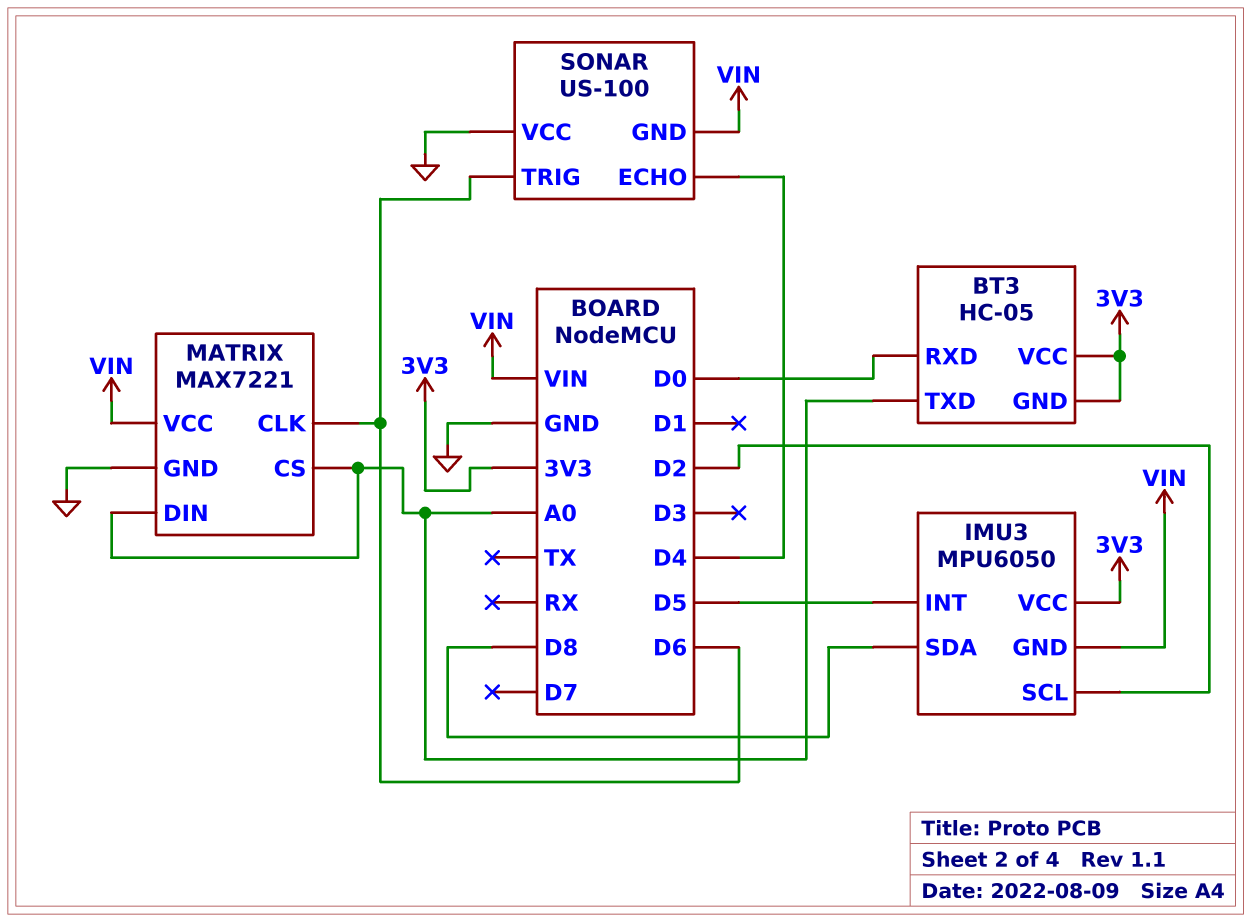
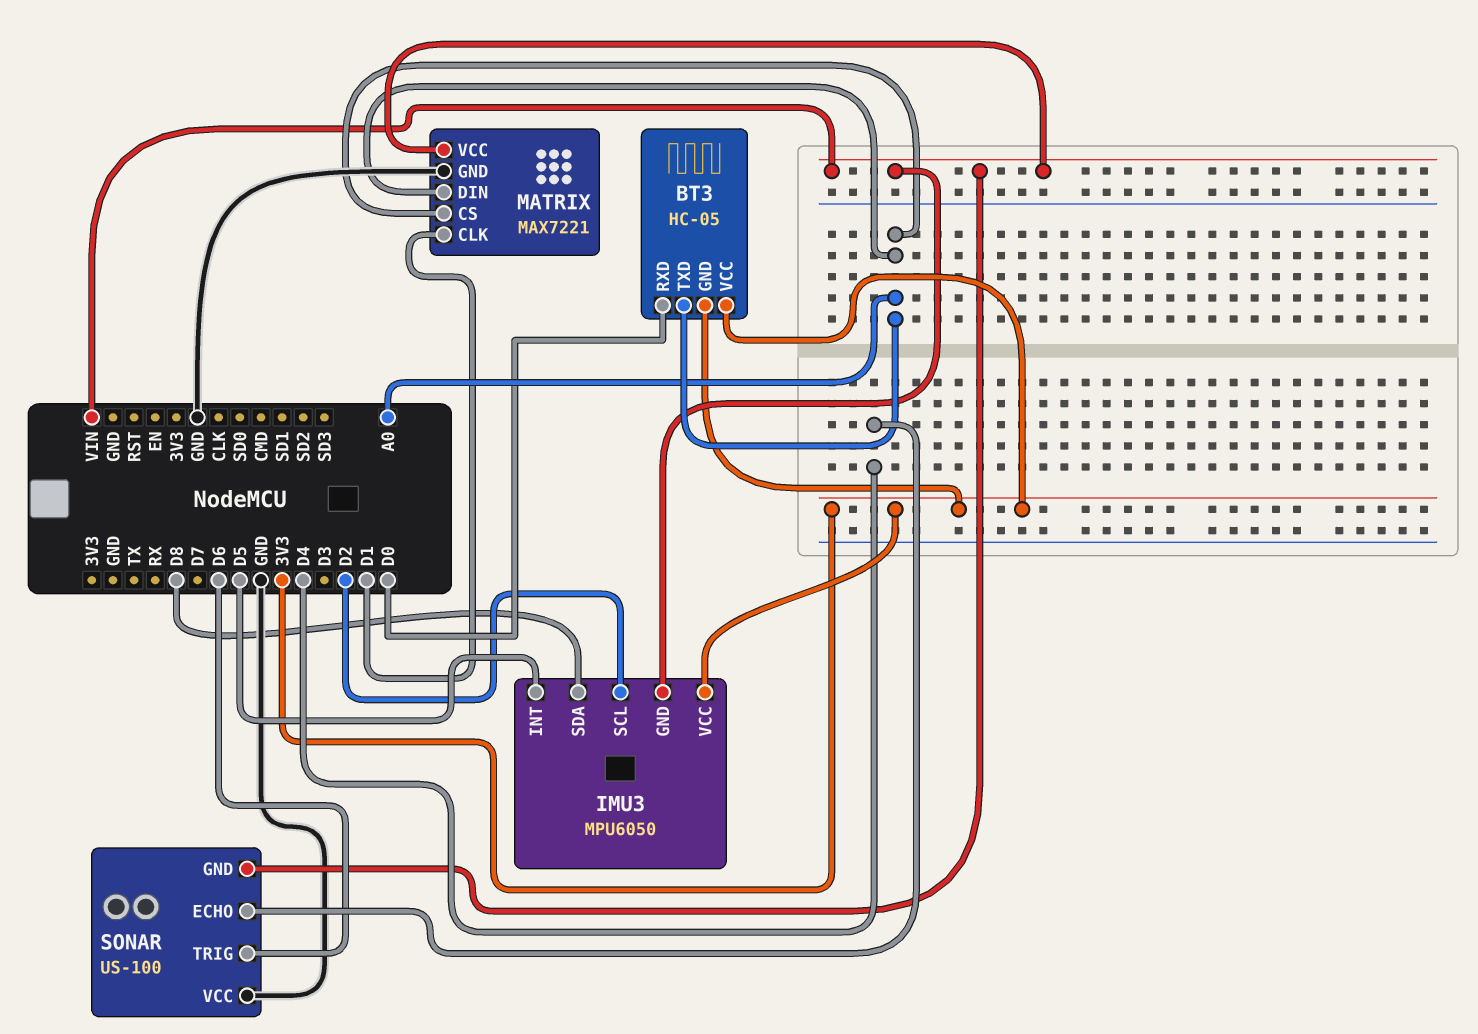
MATRIX pin CLK: D6 -> D1

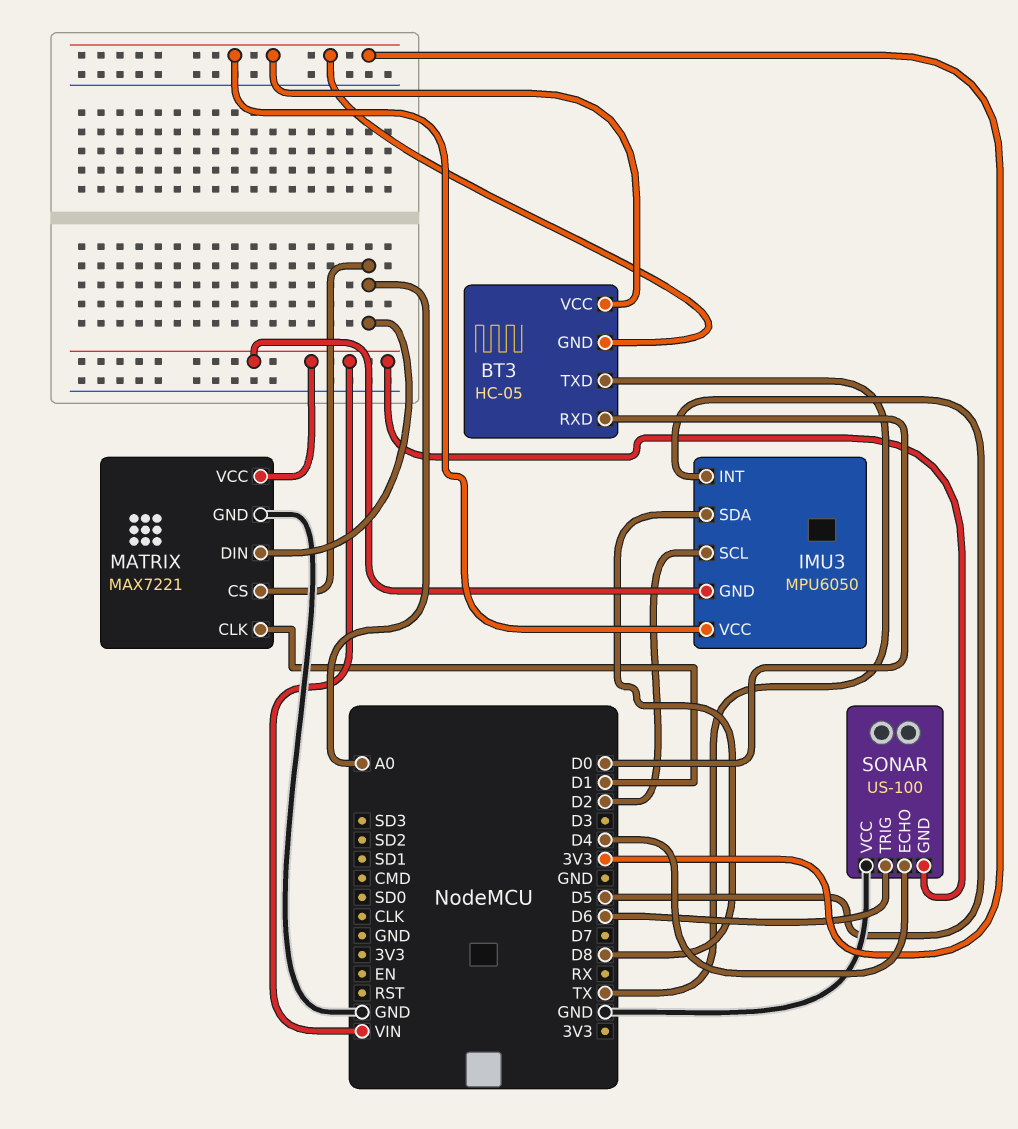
BT3 pin TXD: A0 -> TX

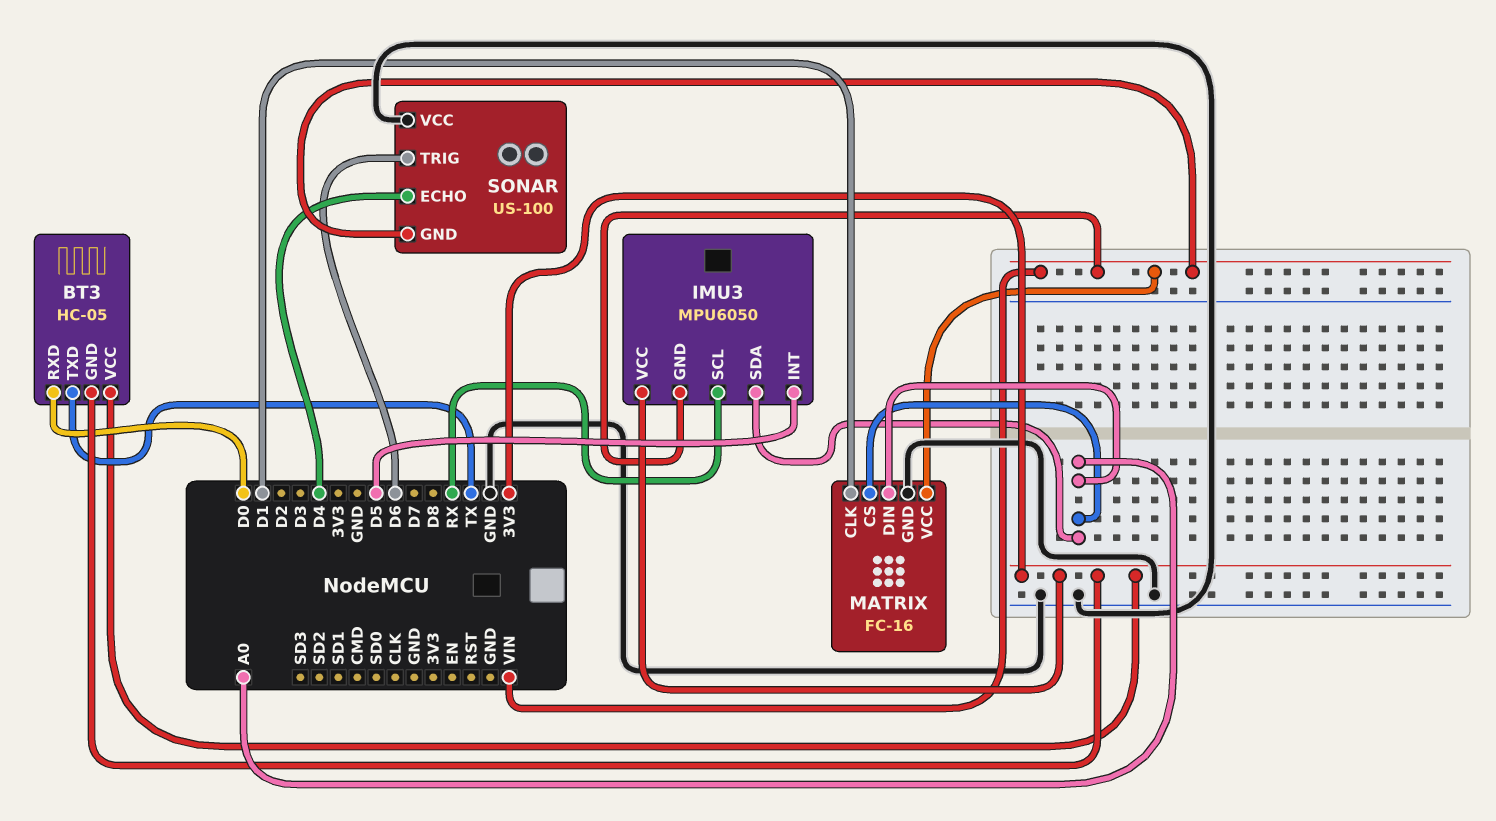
IMU3 pin SCL: D2 -> RX
IMU3 pin SDA: D8 -> A0
MATRIX: MAX7221 -> FC-16

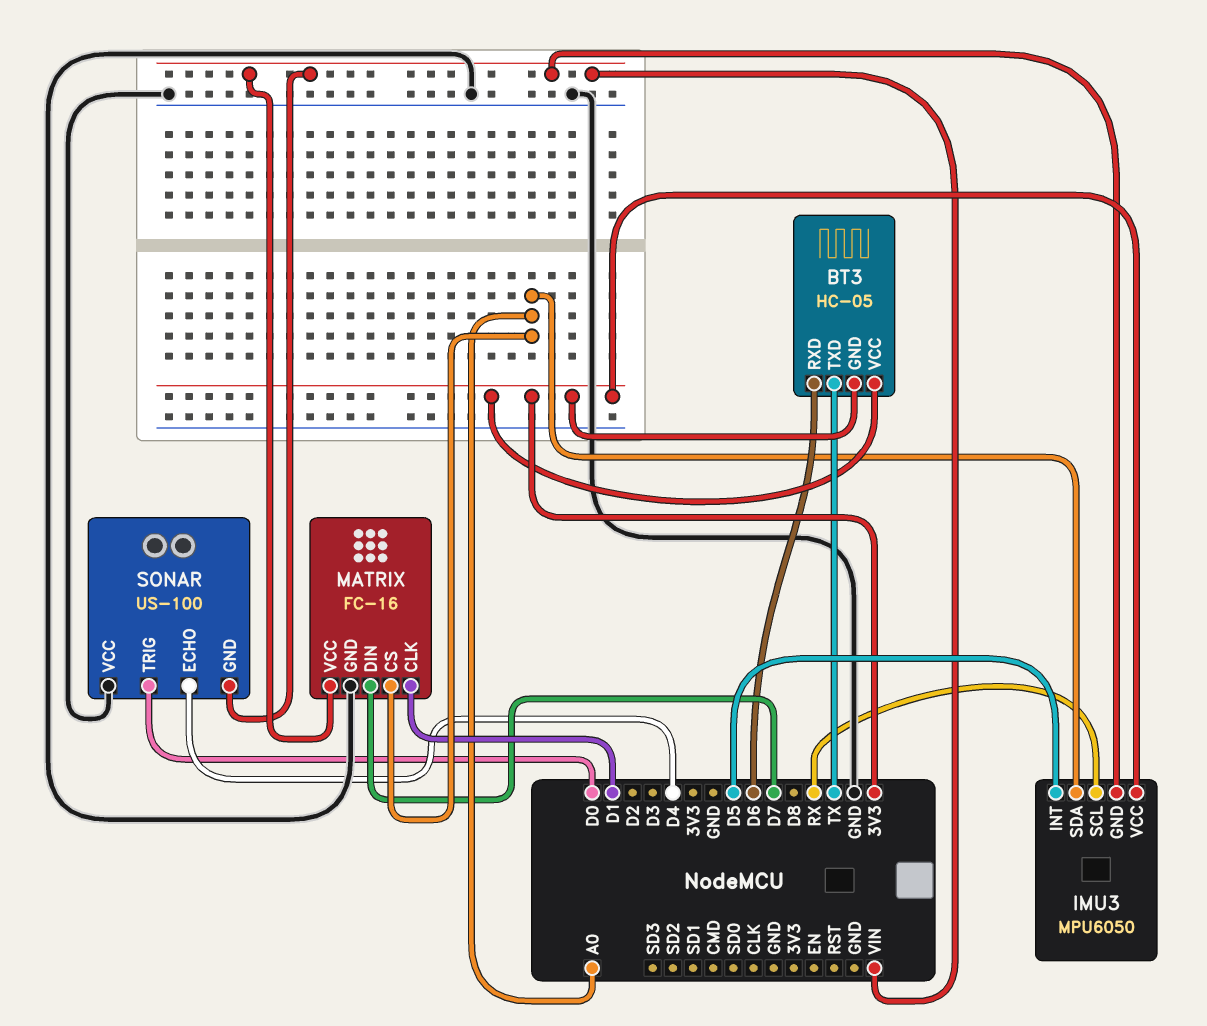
BT3 pin RXD: D0 -> D6
MATRIX pin DIN: A0 -> D7
SONAR pin TRIG: D6 -> D0

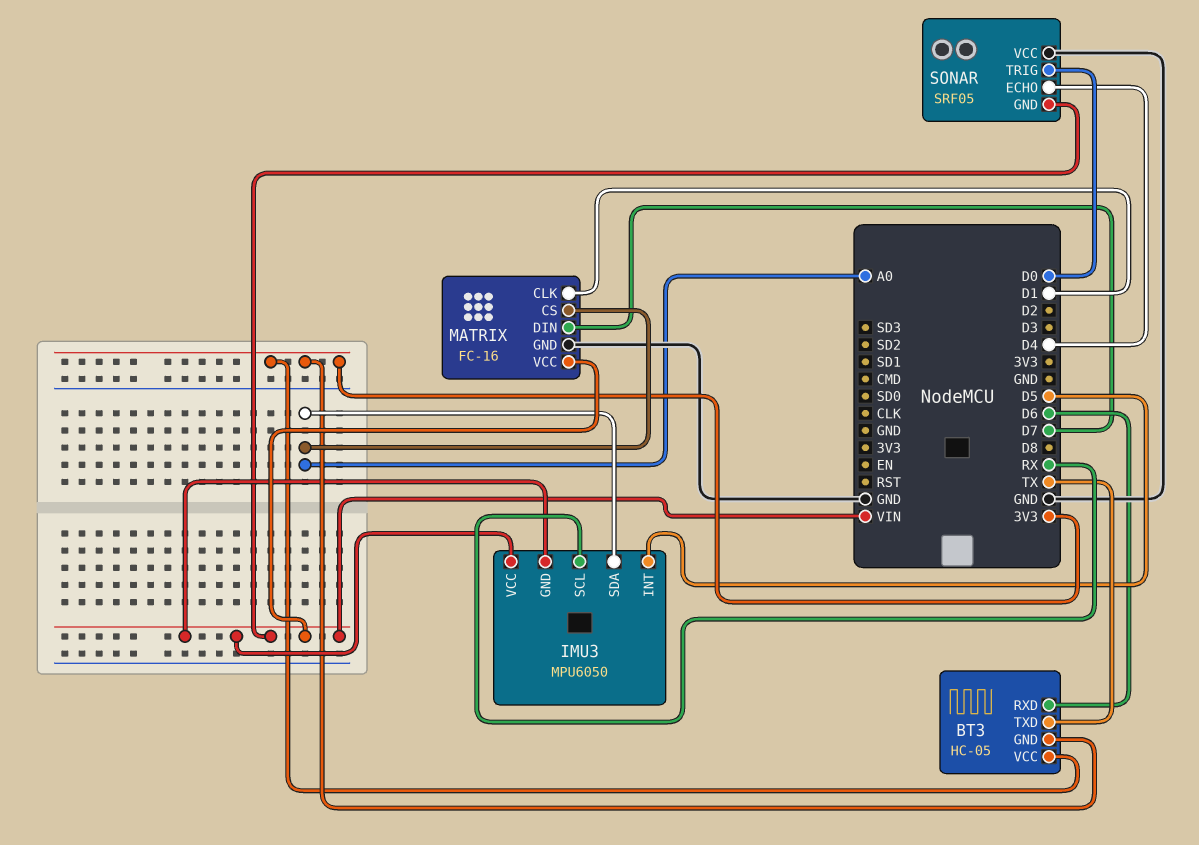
IMU3 pin VCC: 3V3 -> VIN
SONAR: US-100 -> SRF05

